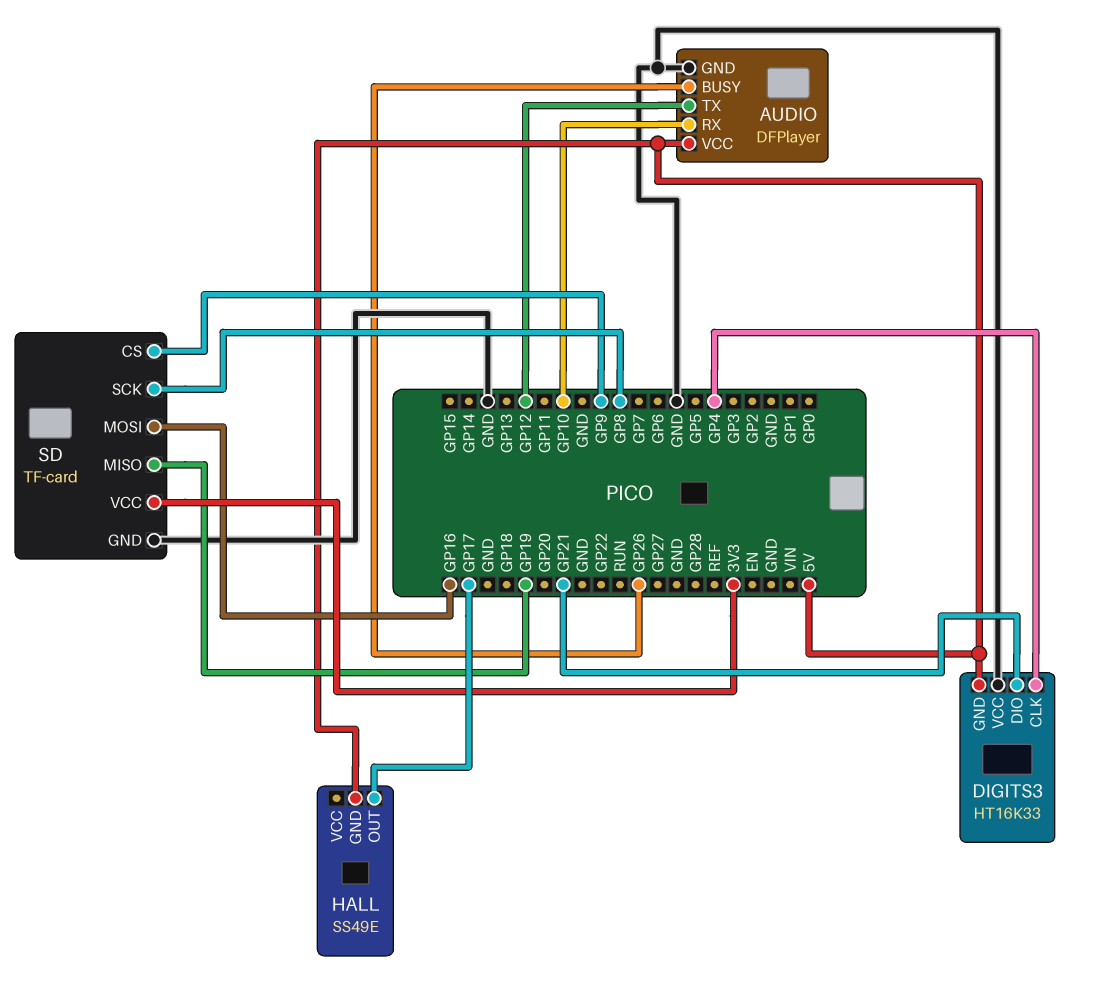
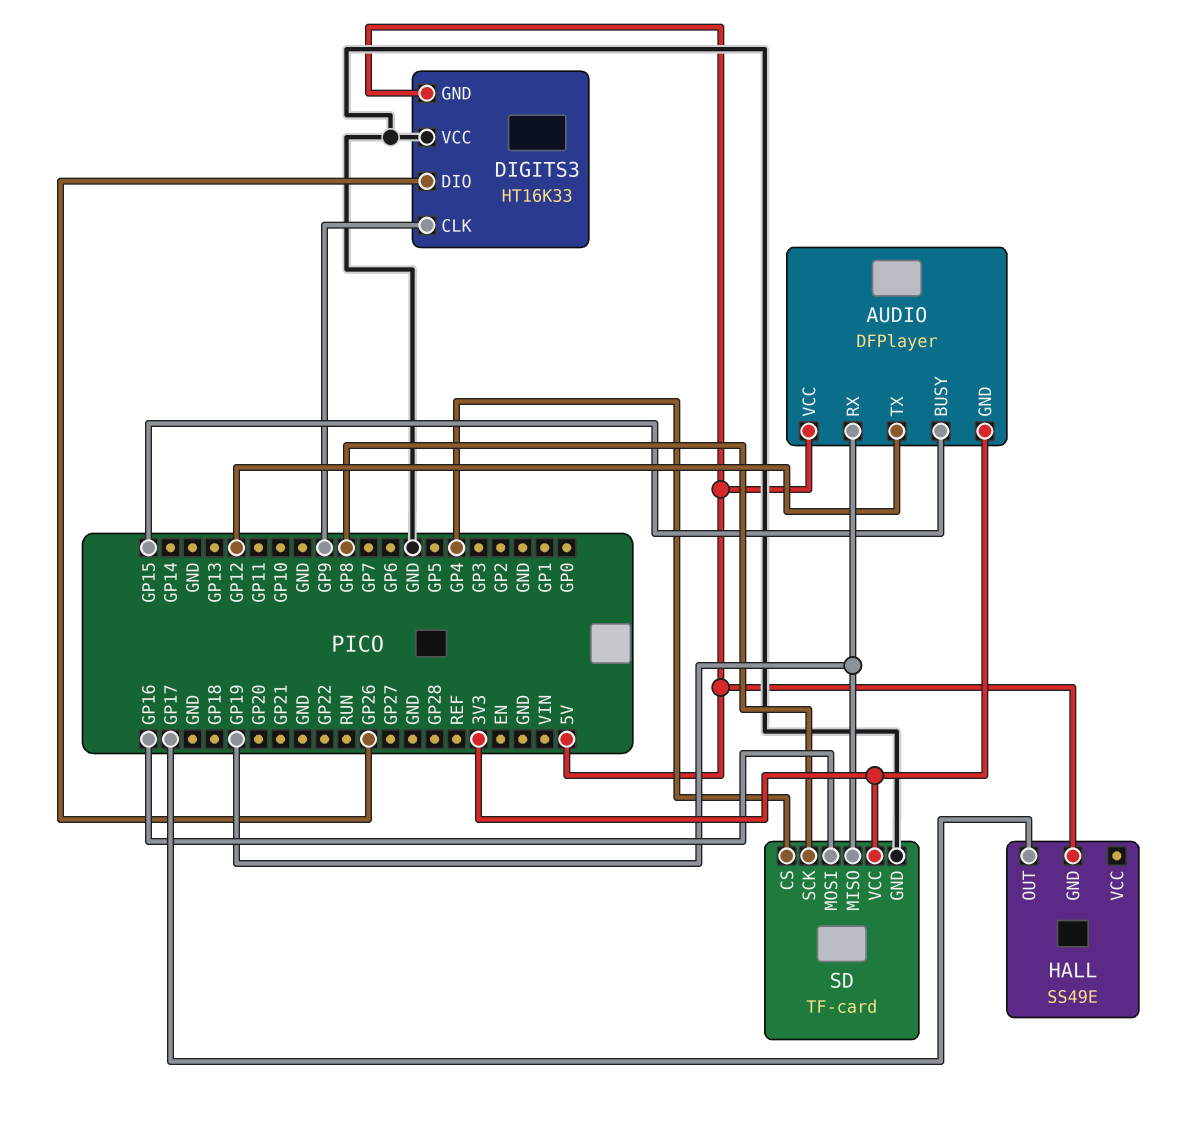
AUDIO pin BUSY: GP26 -> GP15
AUDIO pin GND: GND -> 3V3
AUDIO pin RX: GP10 -> GP19
DIGITS3 pin CLK: GP4 -> GP9
DIGITS3 pin DIO: GP21 -> GP26
SD pin CS: GP9 -> GP4

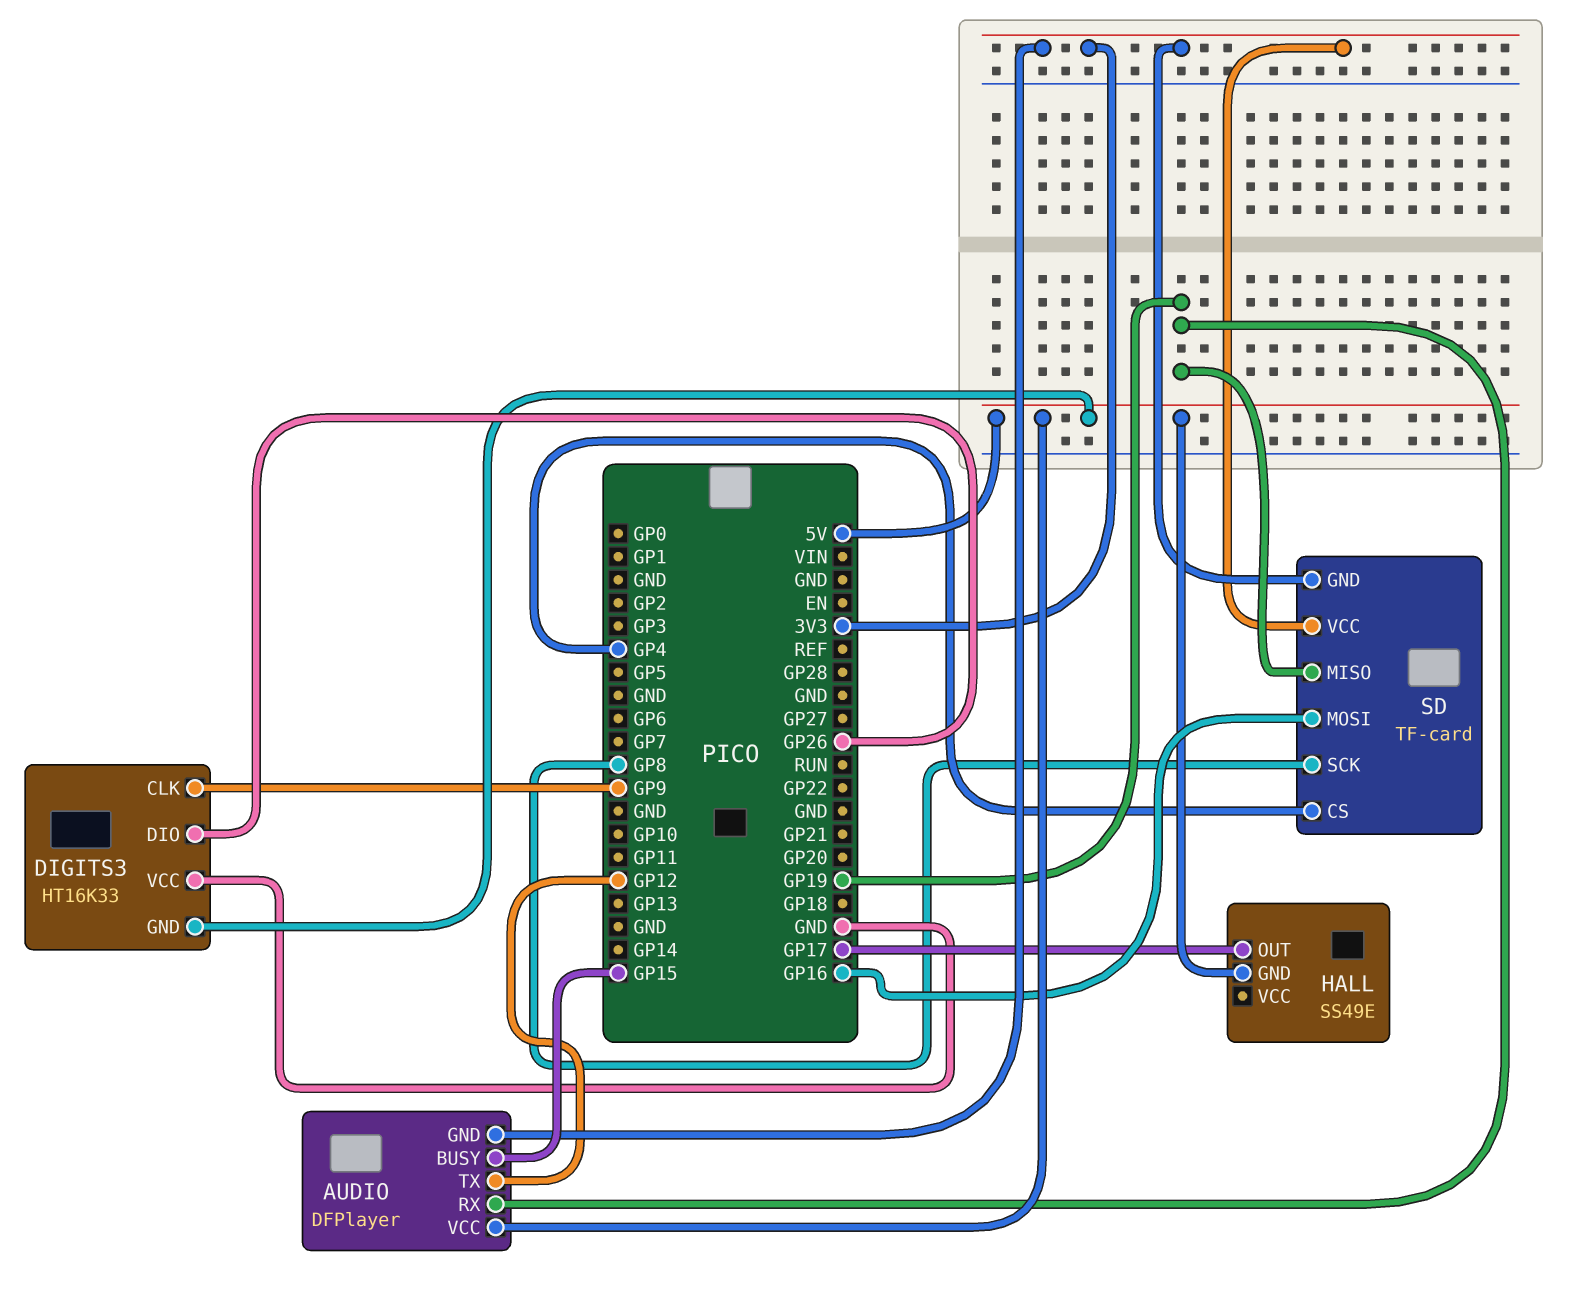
SD pin GND: GND -> 3V3

